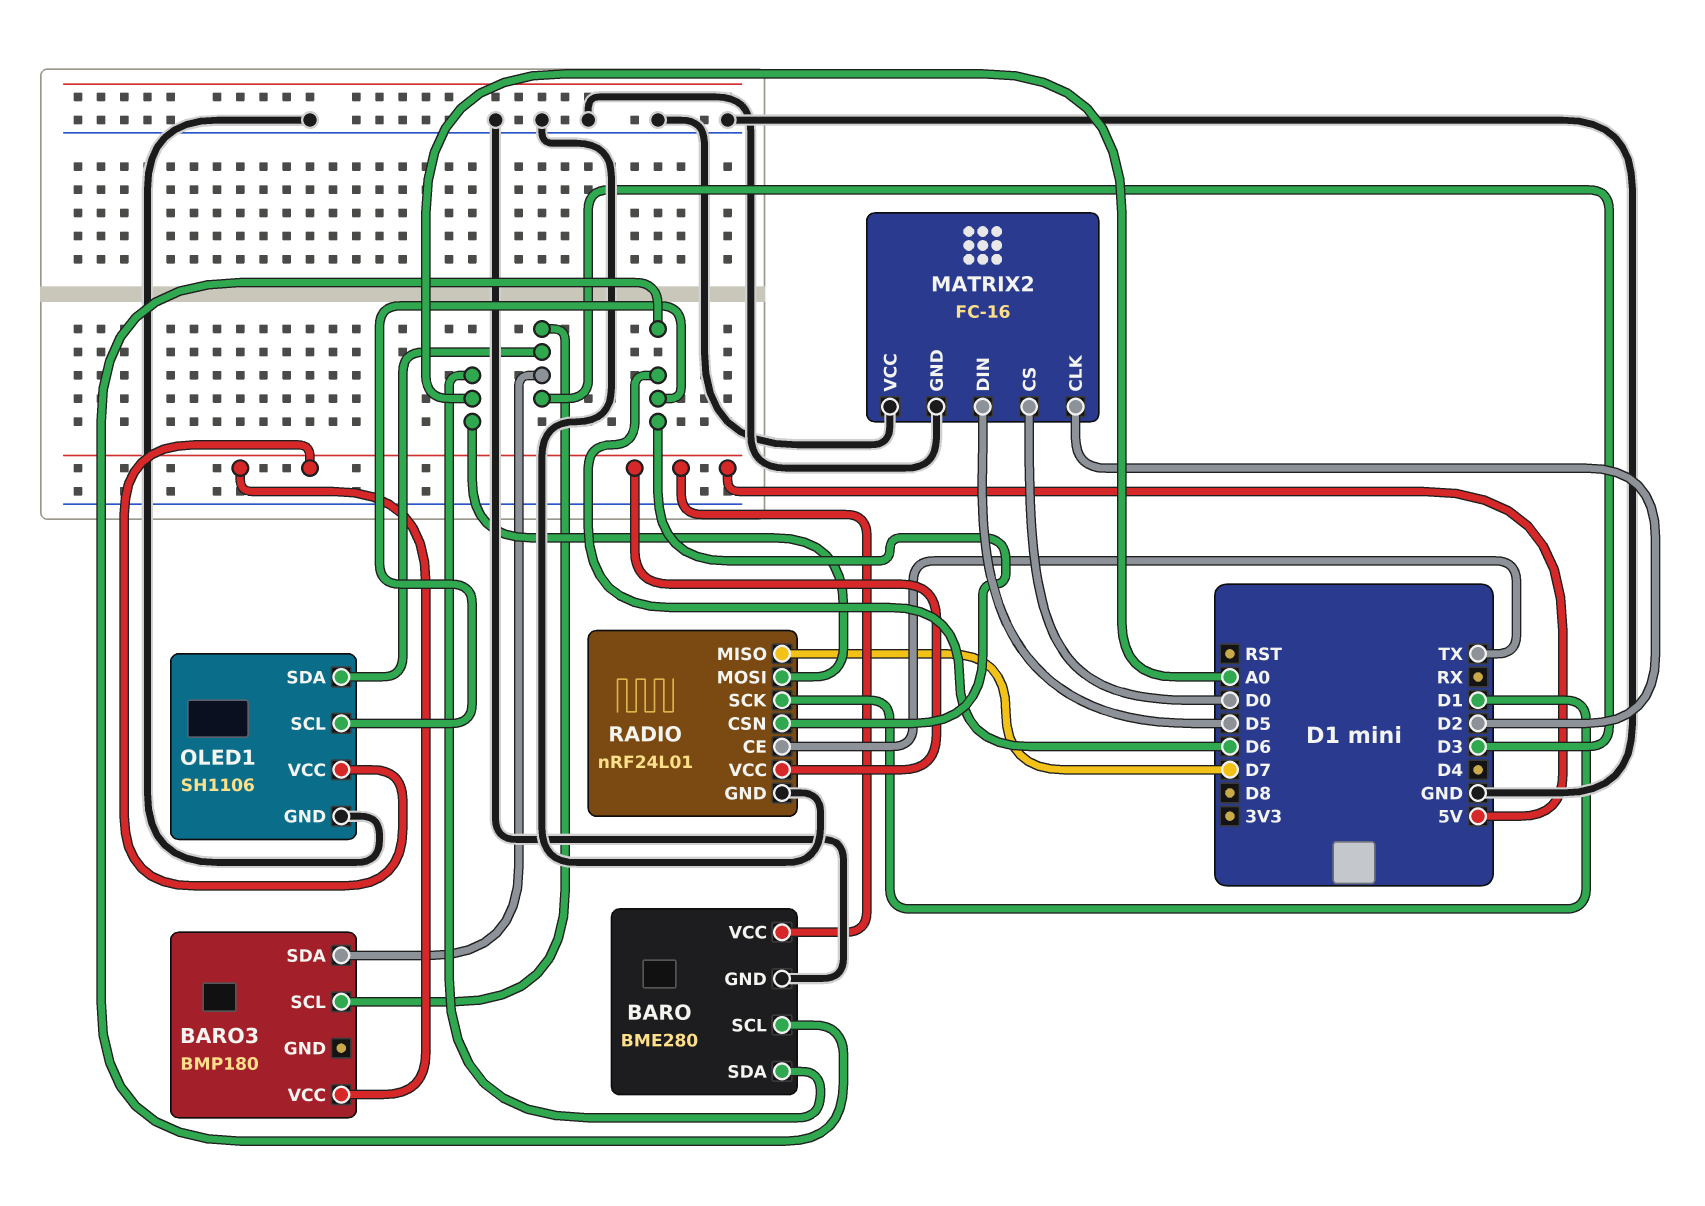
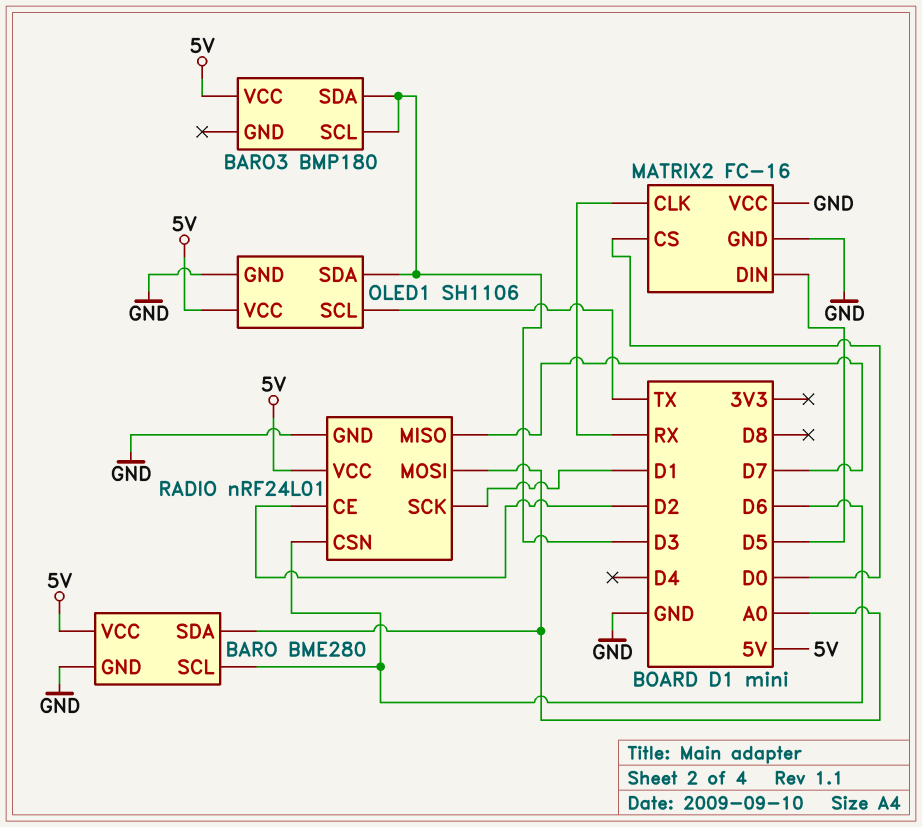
MATRIX2 pin CLK: D2 -> RX
OLED1 pin SCL: D6 -> TX
RADIO pin CE: TX -> D2

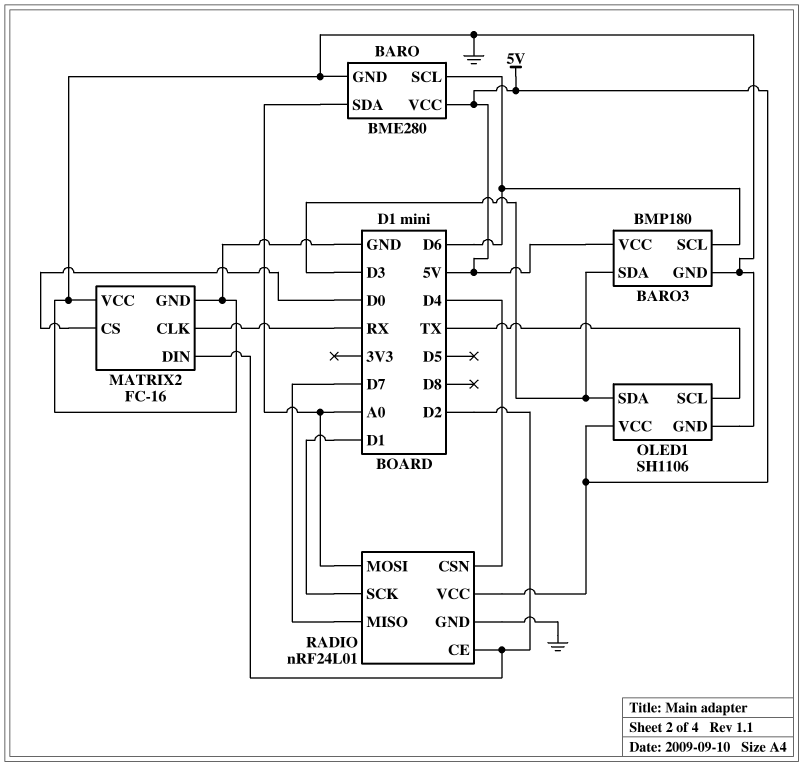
BARO3 pin GND: none -> GND
BARO3 pin SCL: D3 -> D6
MATRIX2 pin DIN: D5 -> D2
RADIO pin CSN: D6 -> D4

